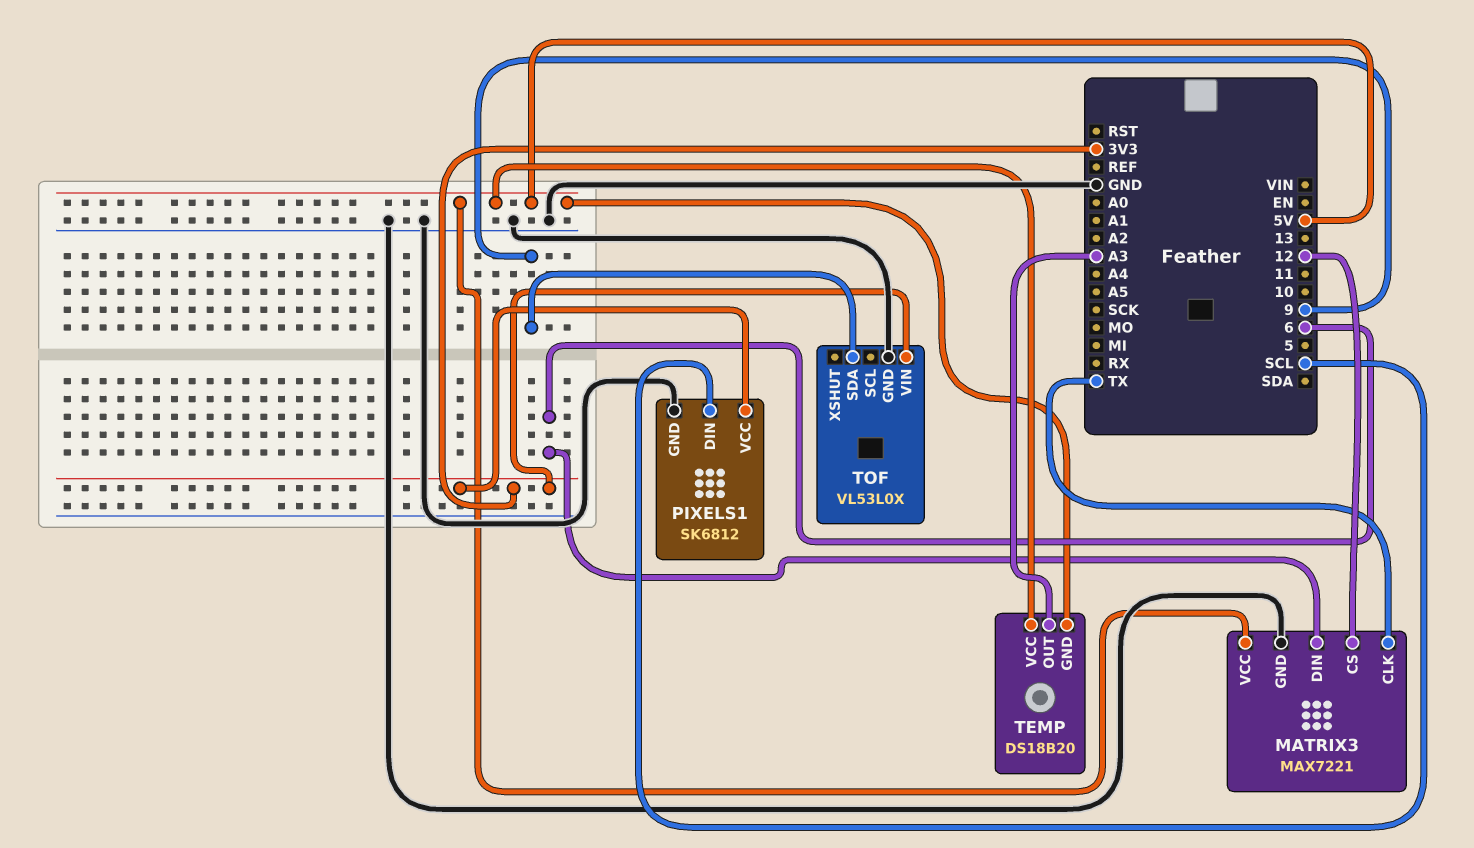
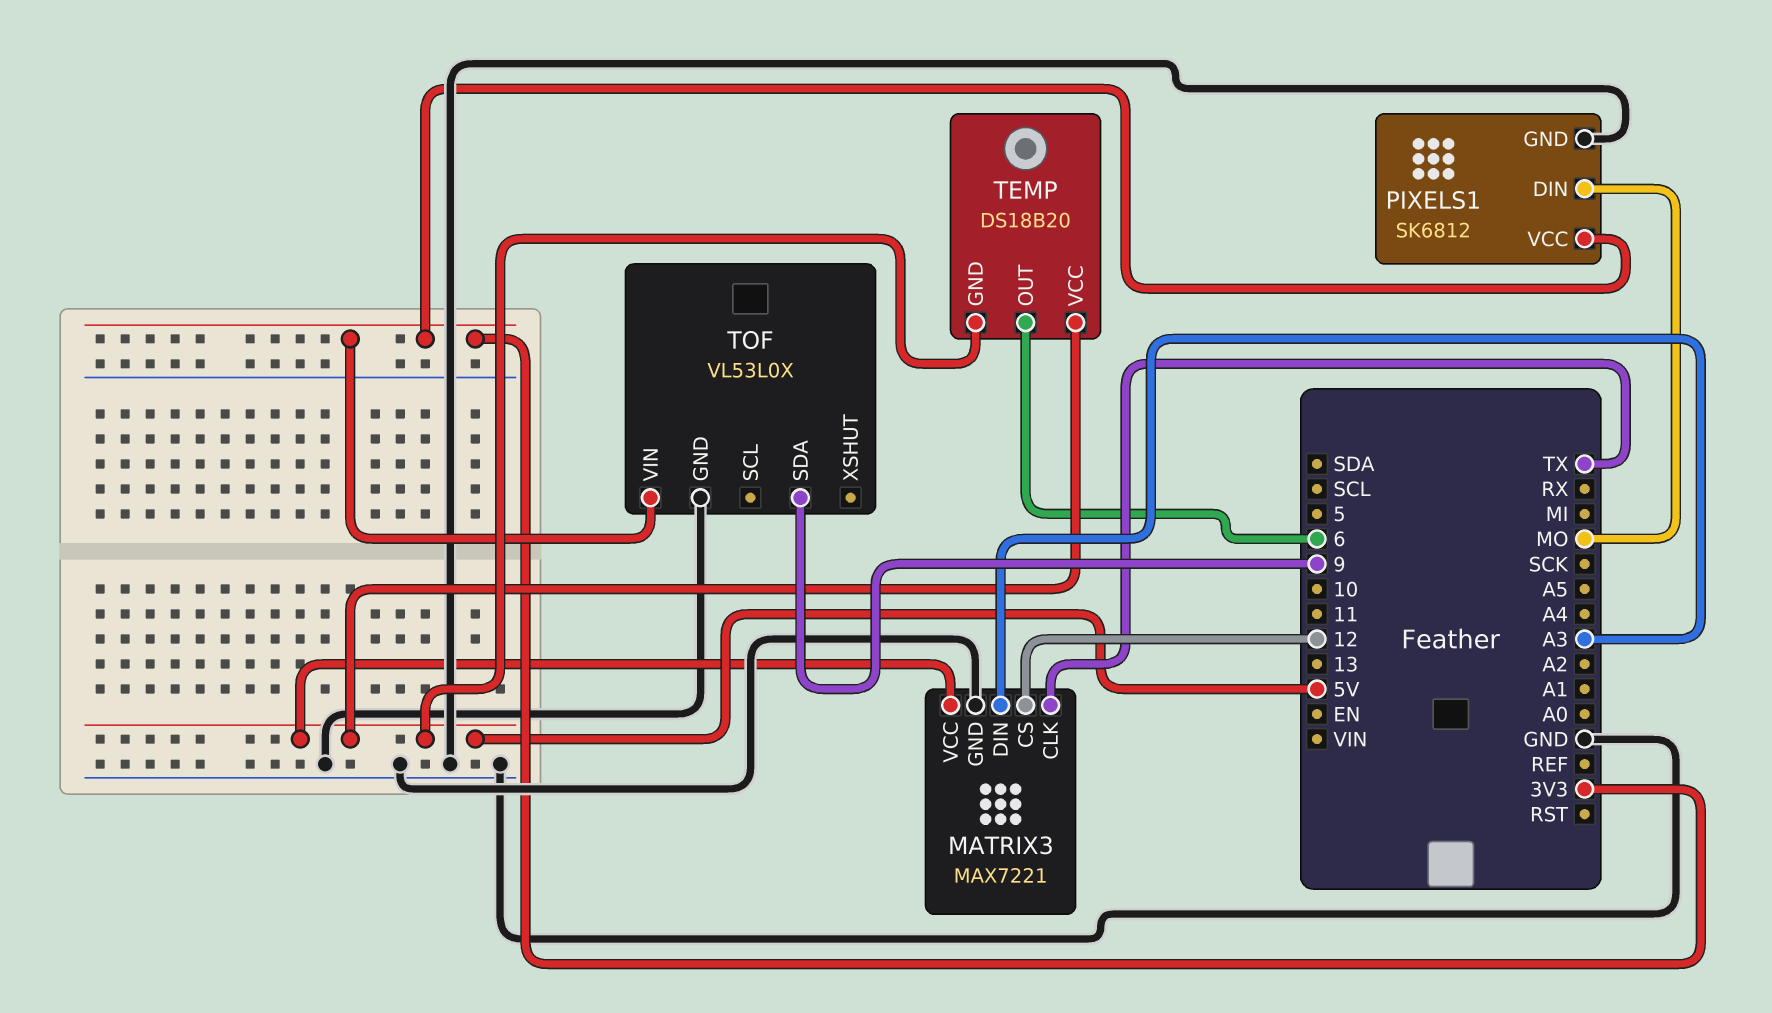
MATRIX3 pin DIN: 6 -> A3
PIXELS1 pin DIN: SCL -> MO
TEMP pin OUT: A3 -> 6

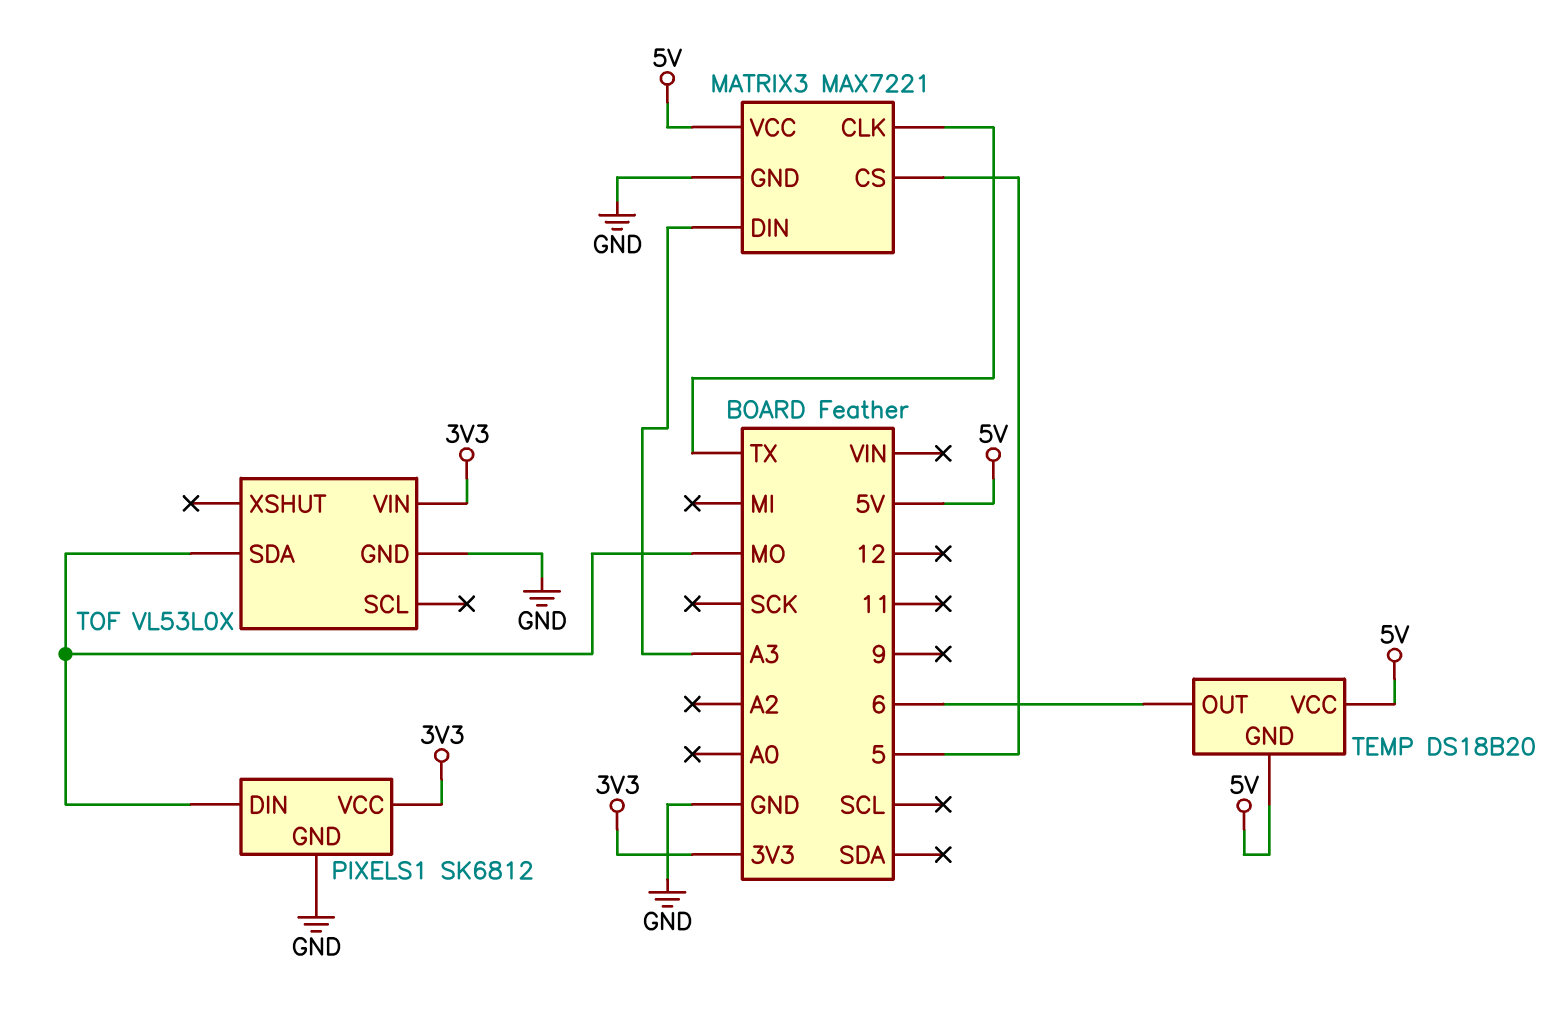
MATRIX3 pin CS: 12 -> 5
TOF pin SDA: 9 -> MO

